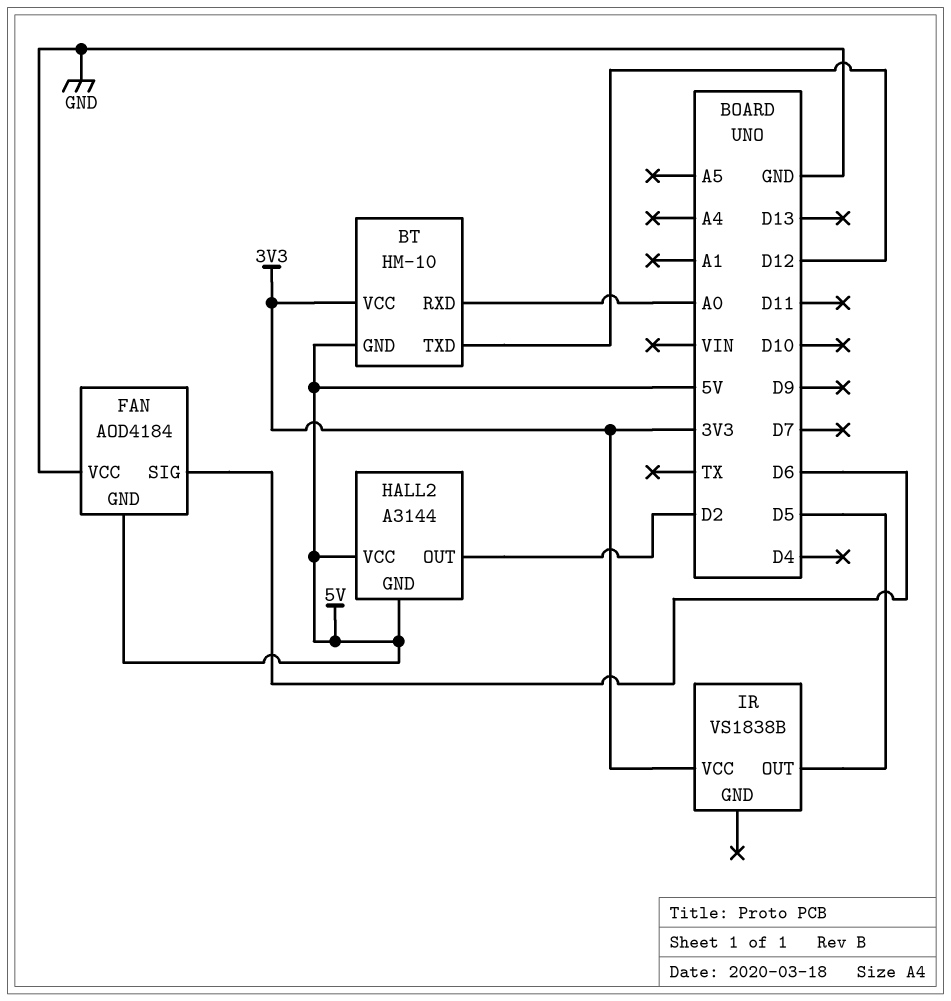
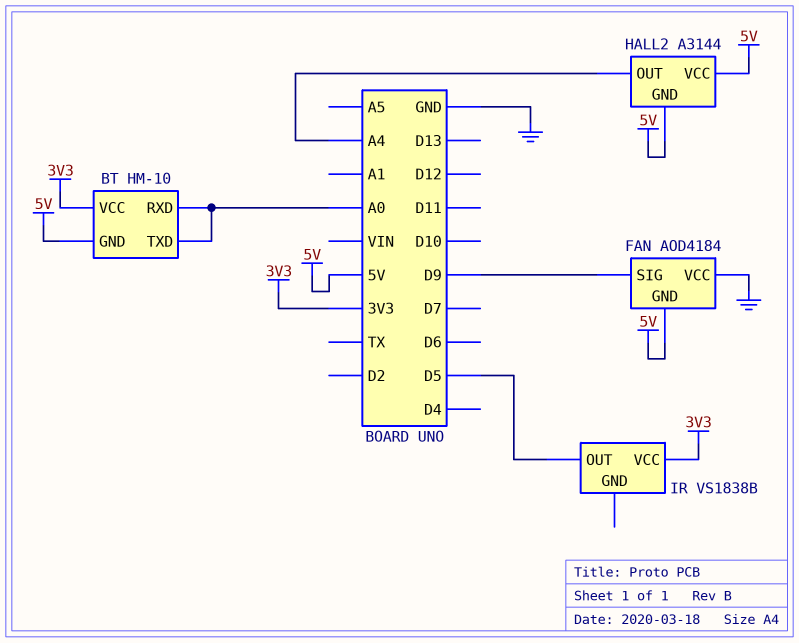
BT pin TXD: D12 -> A0
FAN pin SIG: D6 -> D9
HALL2 pin OUT: D2 -> A4

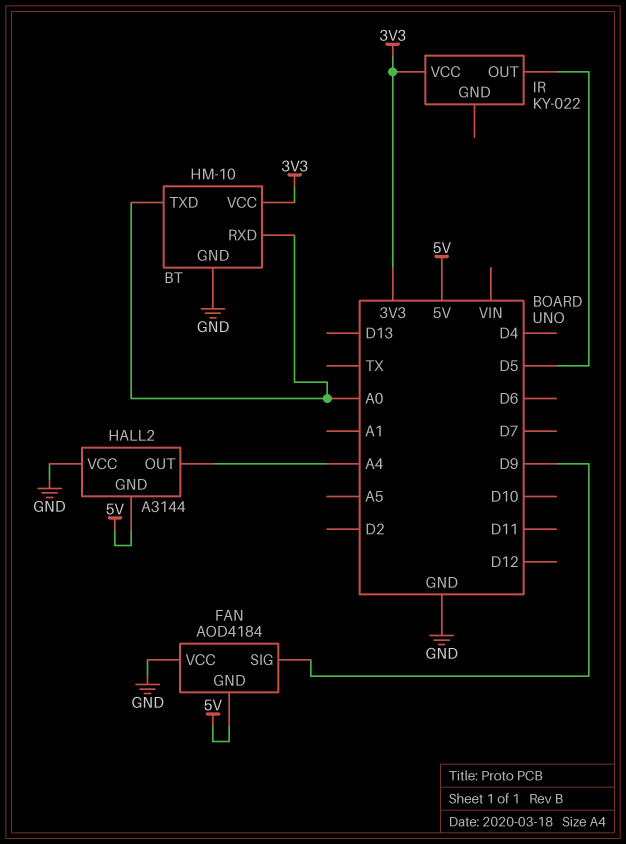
BT pin GND: 5V -> GND
HALL2 pin VCC: 5V -> GND
IR: VS1838B -> KY-022

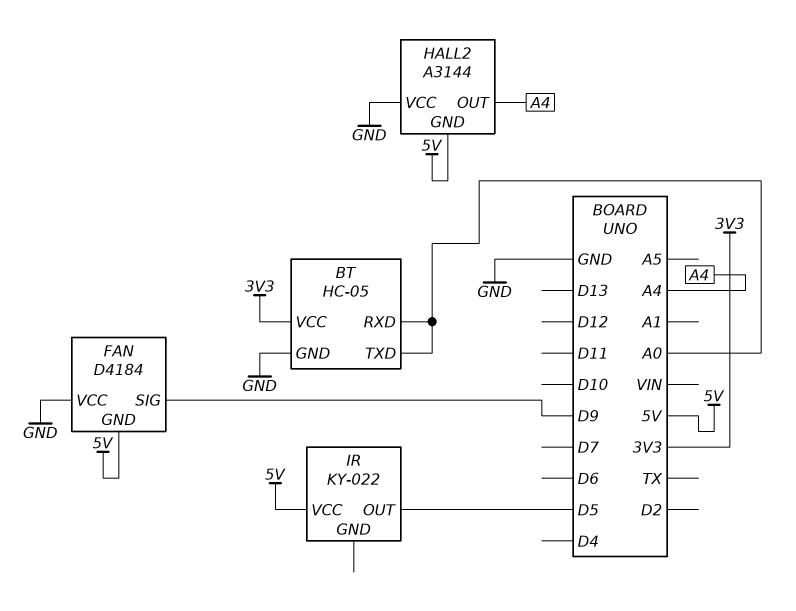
BT: HM-10 -> HC-05
FAN: AOD4184 -> D4184
IR pin VCC: 3V3 -> 5V

